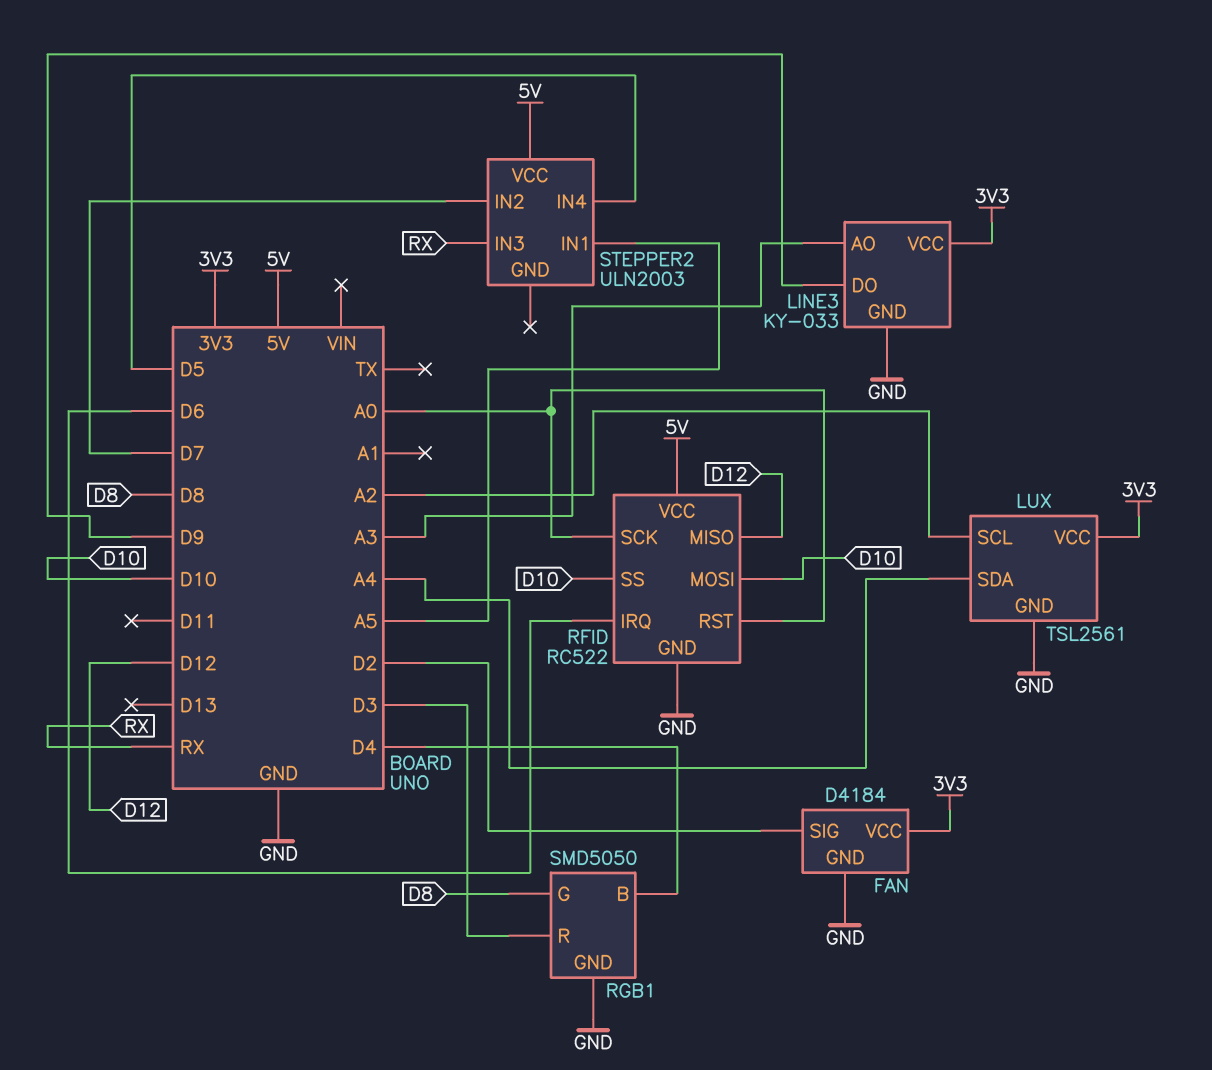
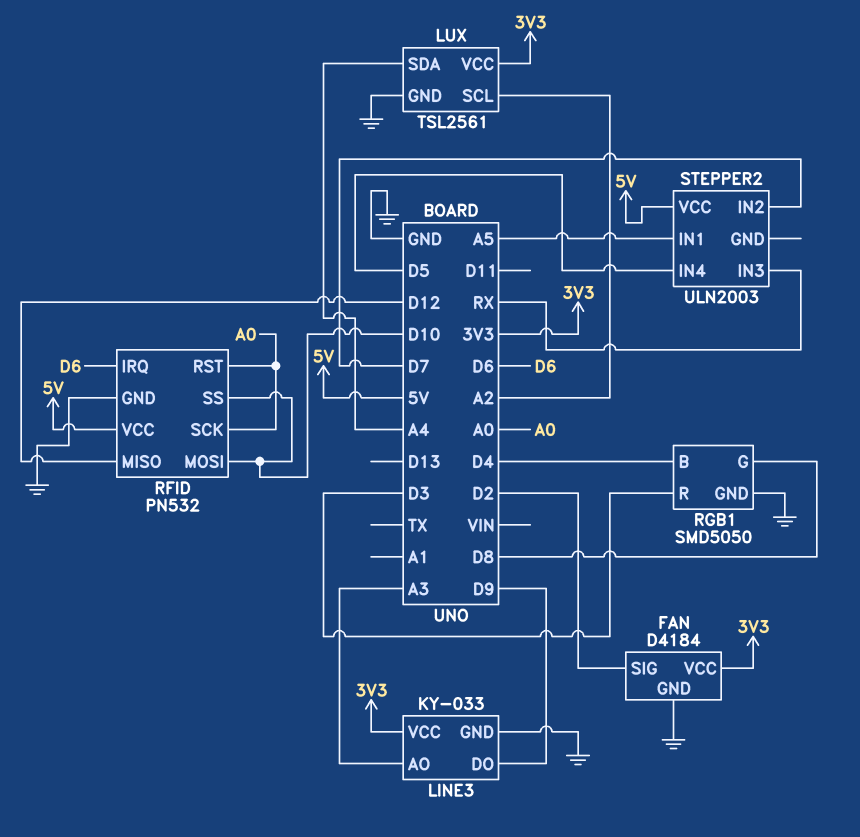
RFID: RC522 -> PN532

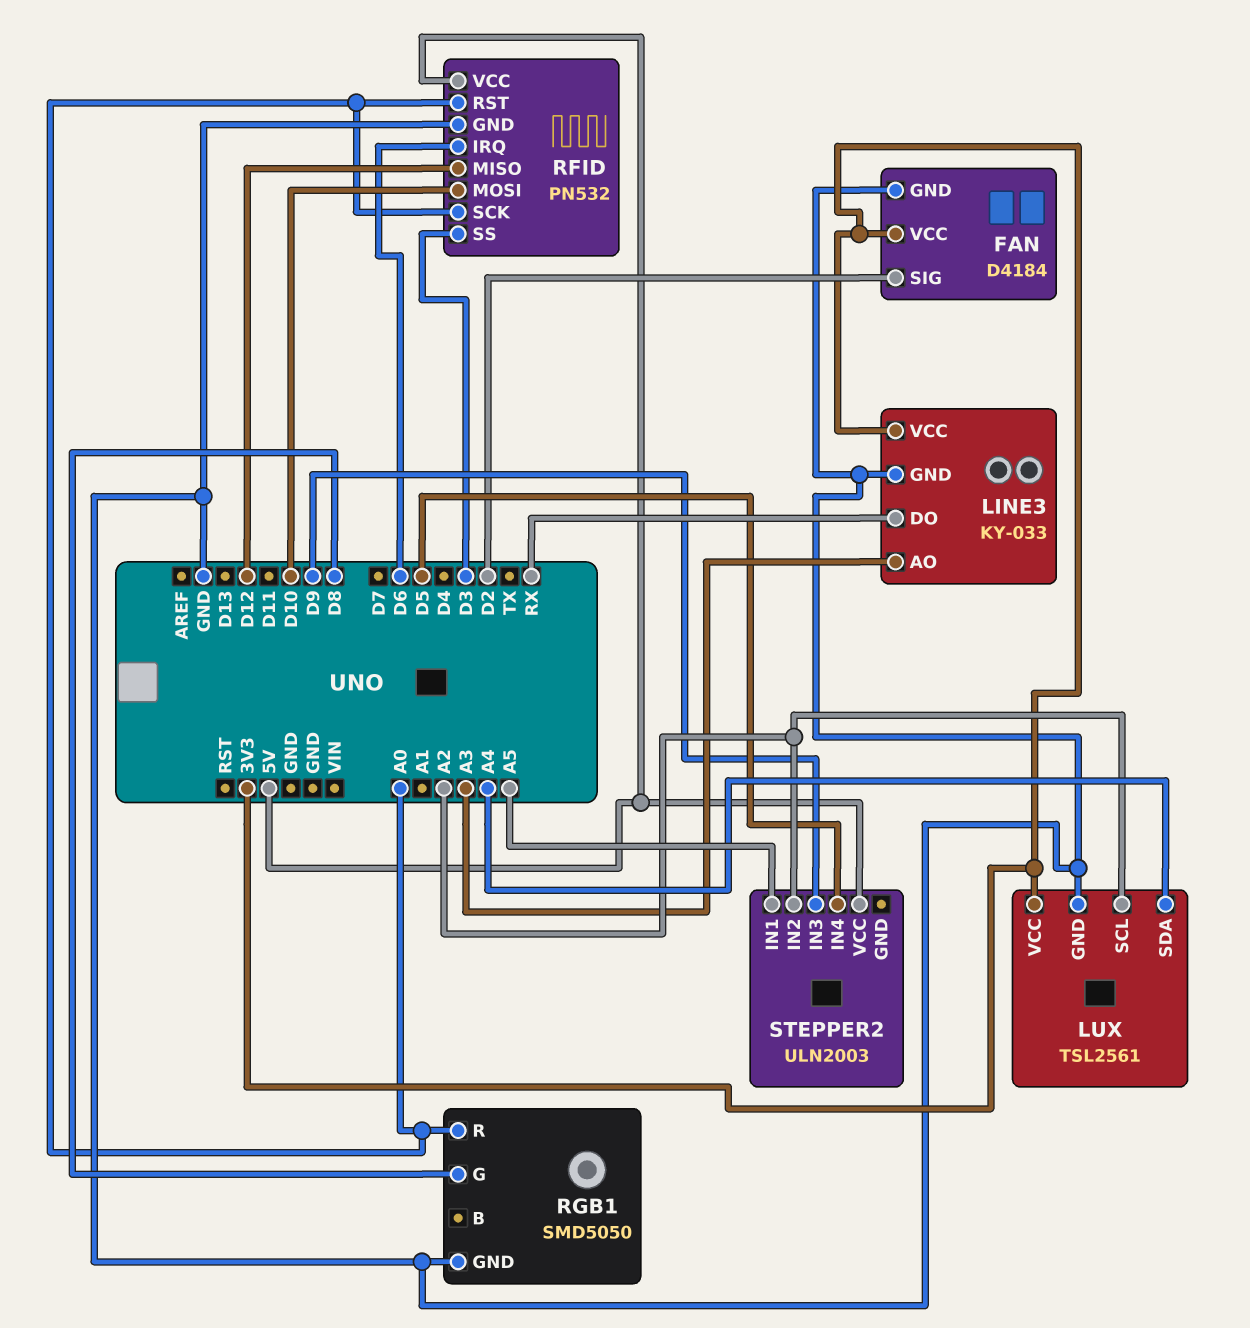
LINE3 pin DO: D9 -> RX
RFID pin SS: D10 -> D3
RGB1 pin B: D4 -> none
RGB1 pin R: D3 -> A0
STEPPER2 pin IN2: D7 -> A2
STEPPER2 pin IN3: RX -> D9

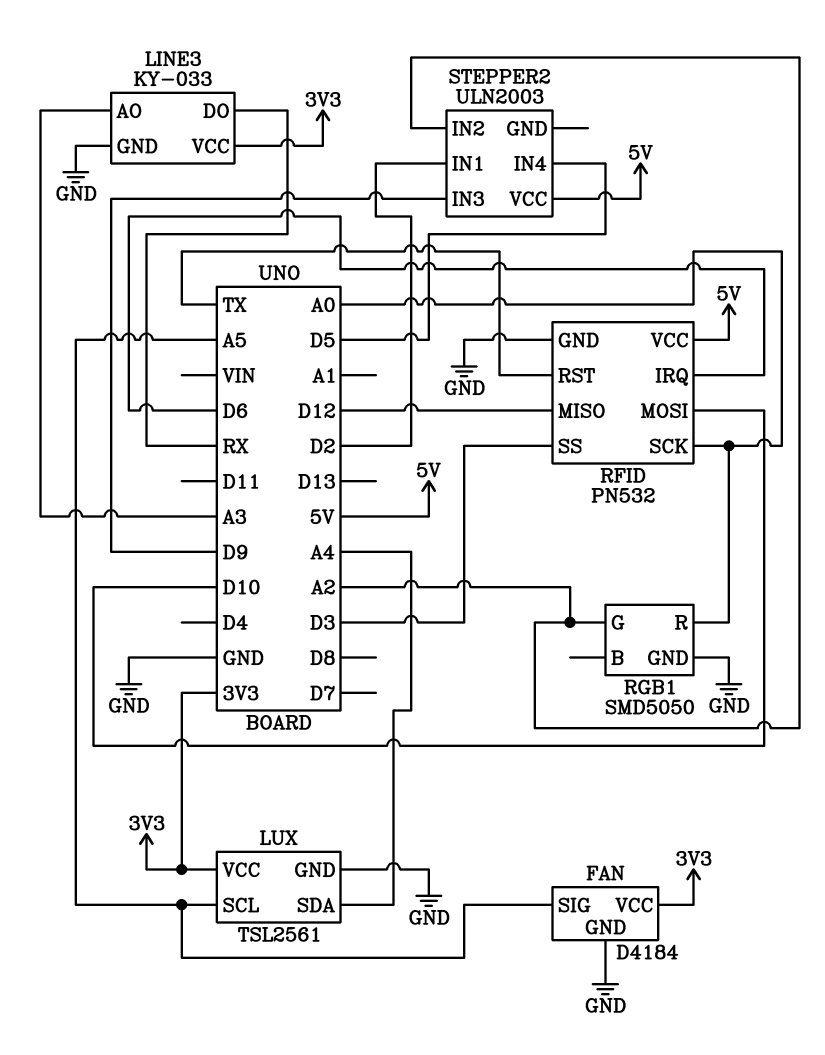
FAN pin SIG: D2 -> A5
LUX pin SCL: A2 -> A5
RFID pin RST: A0 -> TX
RGB1 pin G: D8 -> A2
STEPPER2 pin IN1: A5 -> D2

